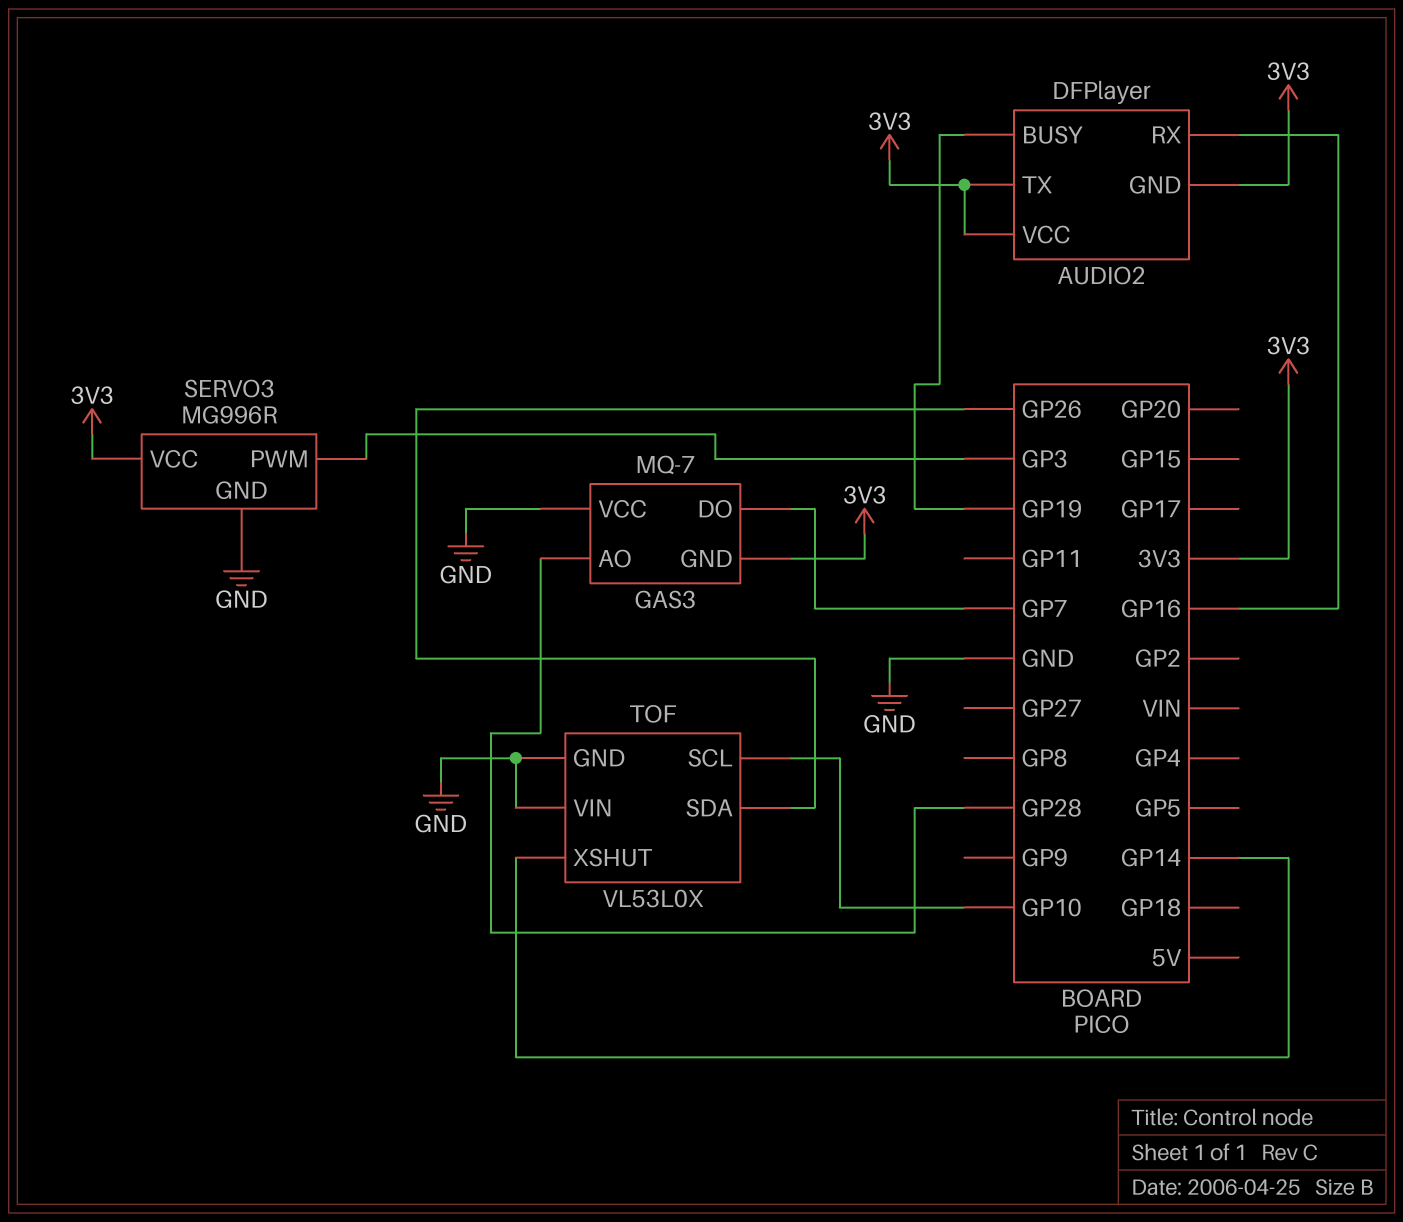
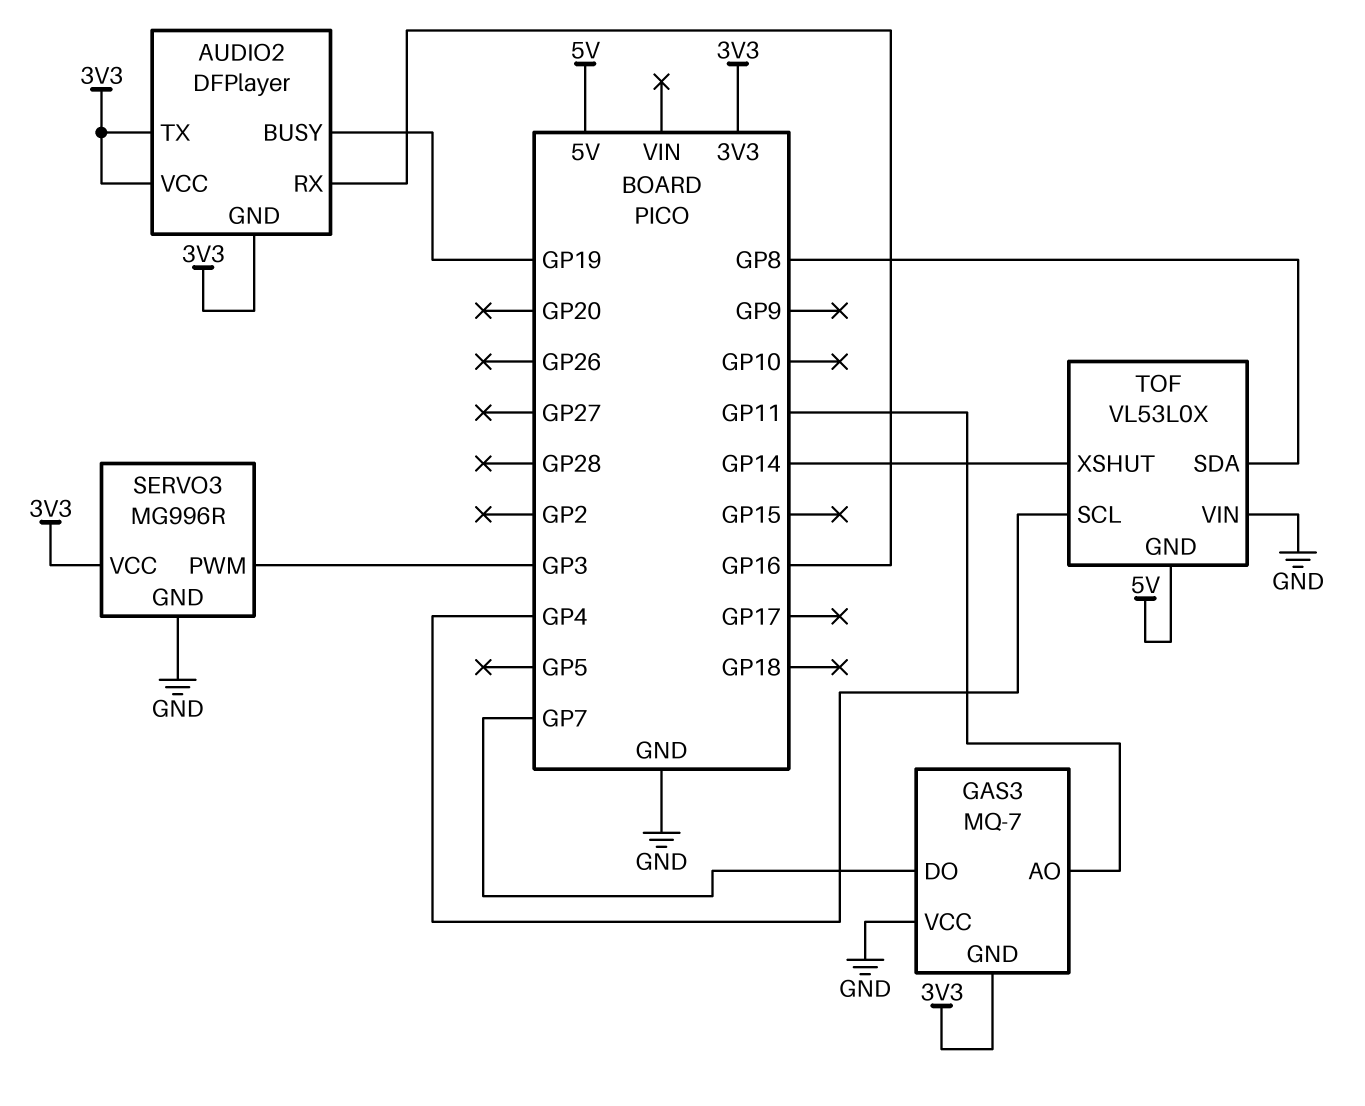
GAS3 pin AO: GP28 -> GP11
TOF pin GND: GND -> 5V
TOF pin SCL: GP10 -> GP4
TOF pin SDA: GP26 -> GP8

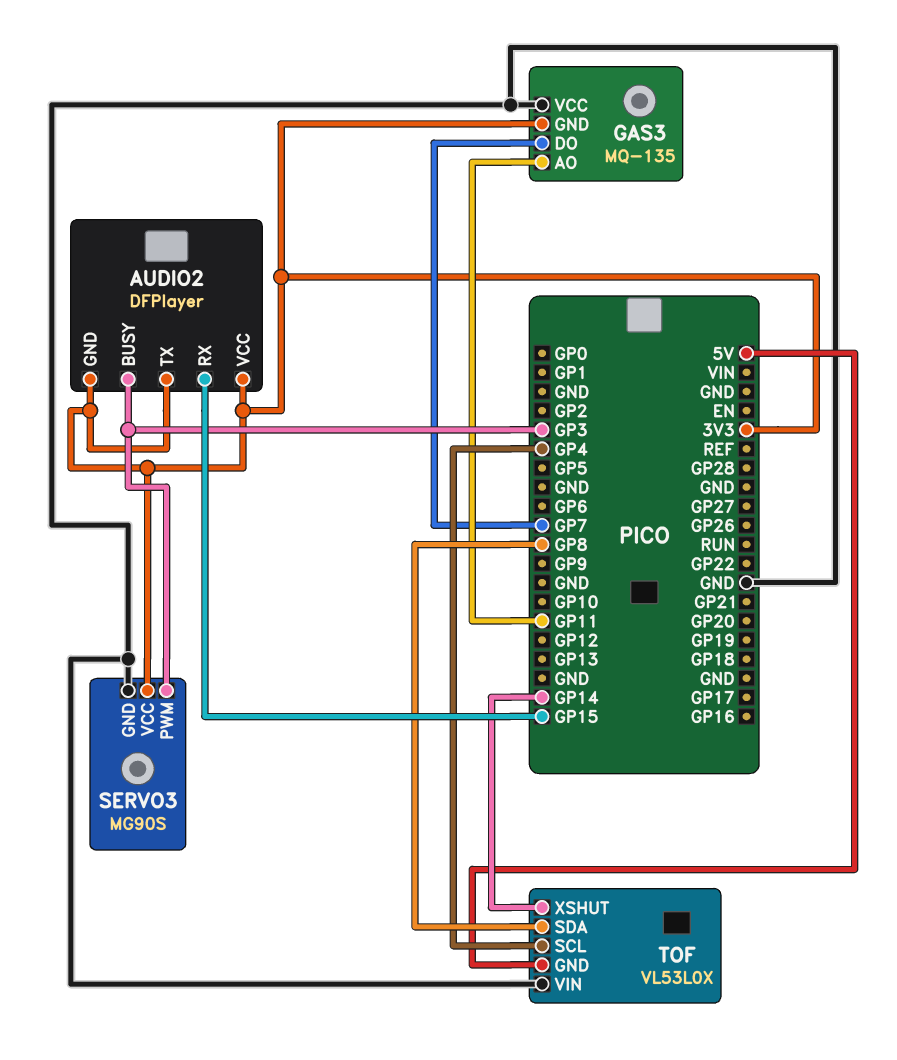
AUDIO2 pin BUSY: GP19 -> GP3
AUDIO2 pin RX: GP16 -> GP15
GAS3: MQ-7 -> MQ-135
SERVO3: MG996R -> MG90S

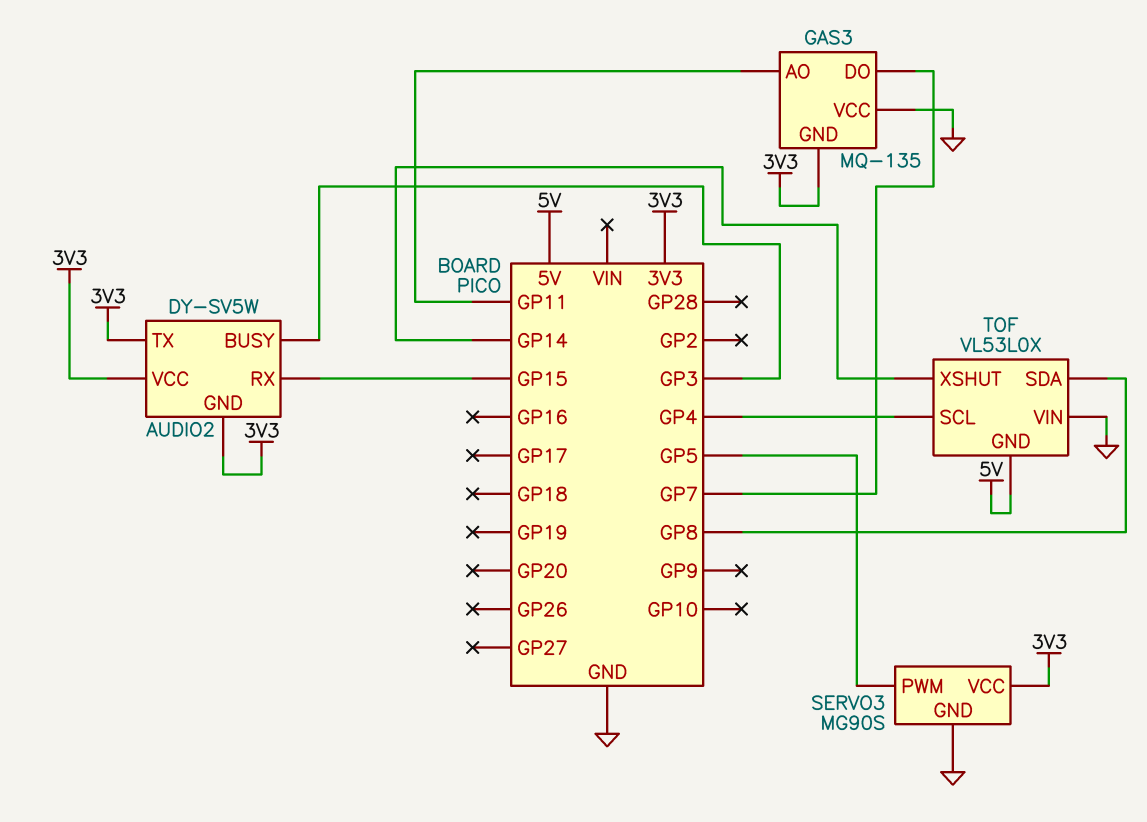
AUDIO2: DFPlayer -> DY-SV5W
SERVO3 pin PWM: GP3 -> GP5

